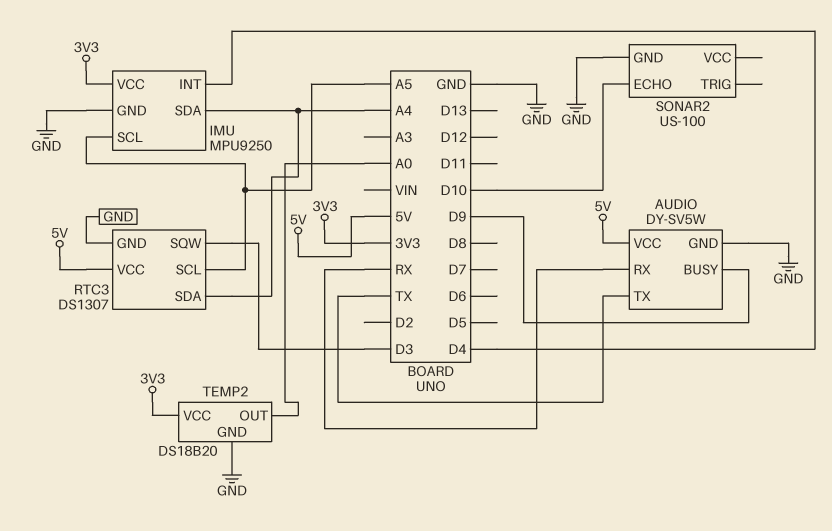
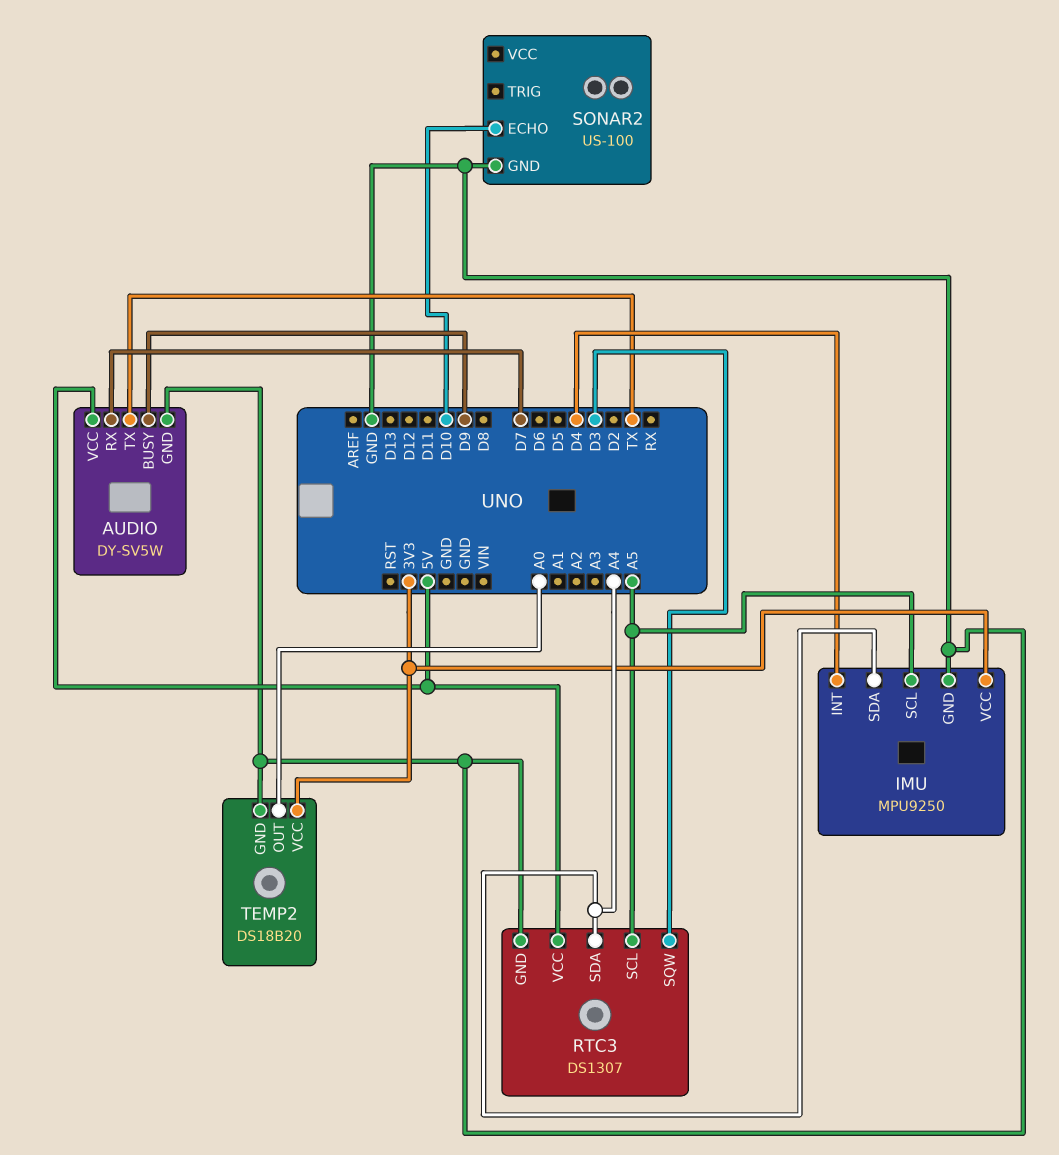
AUDIO pin RX: RX -> D7

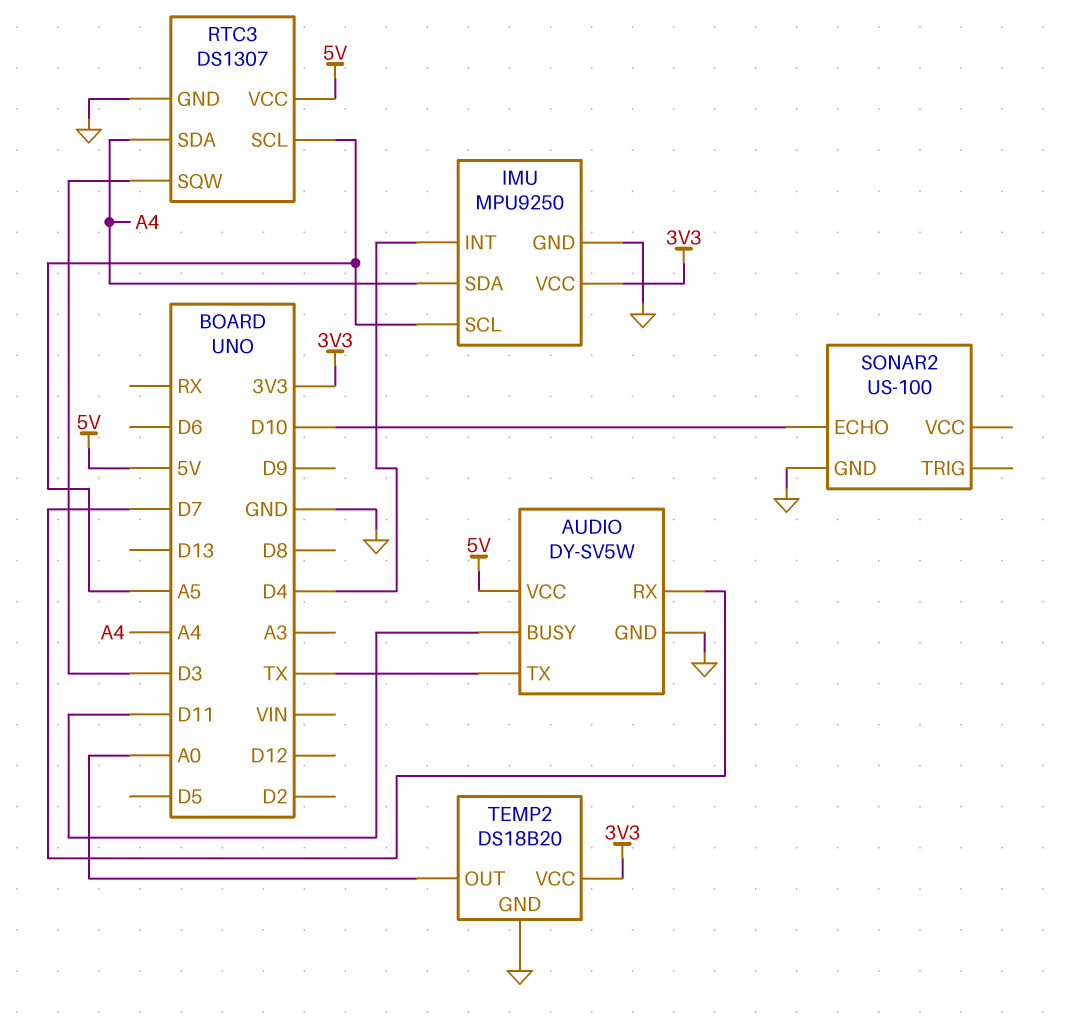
AUDIO pin BUSY: D9 -> D11

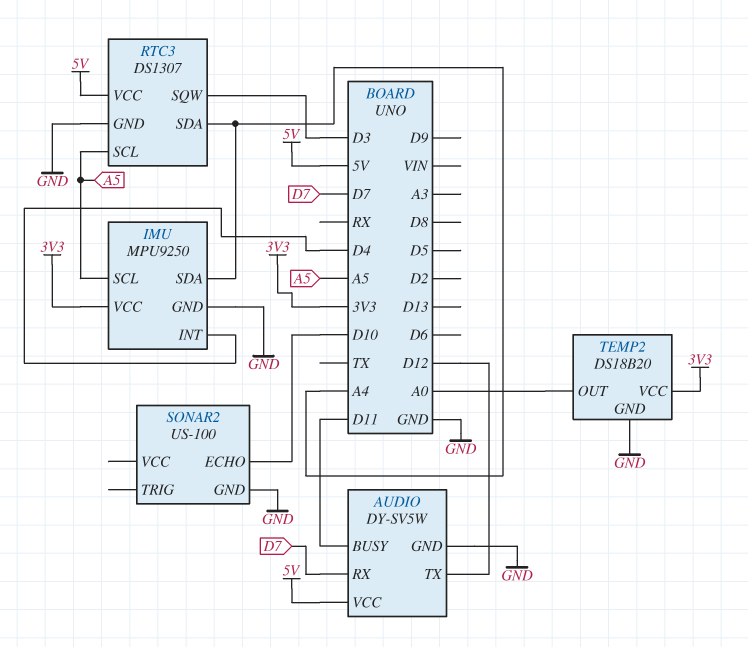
AUDIO pin TX: TX -> D12

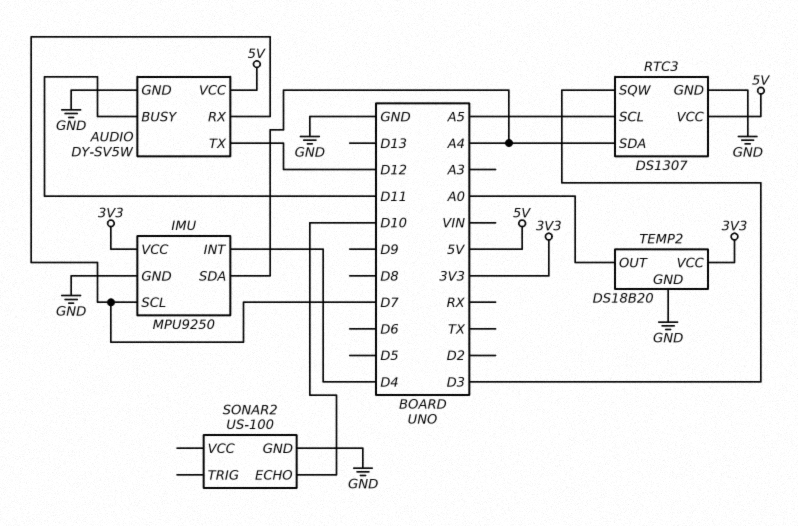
IMU pin SCL: A5 -> D7

